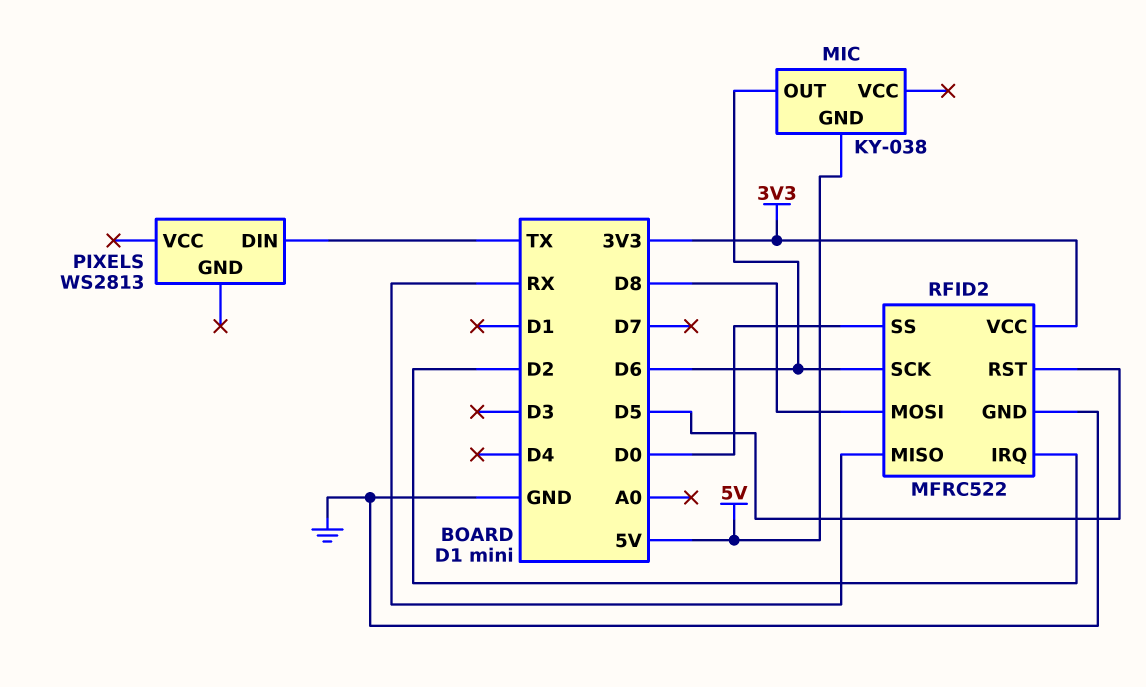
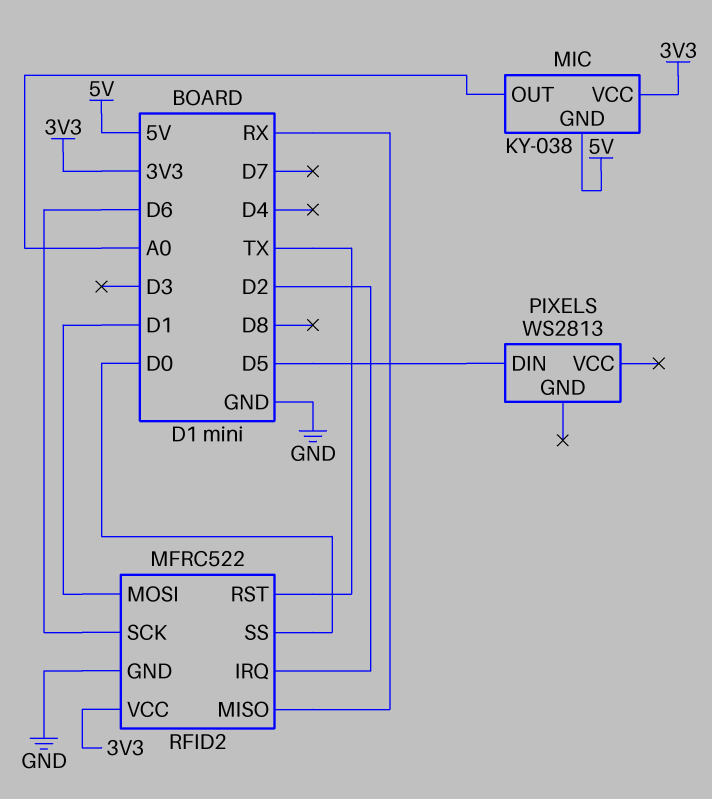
MIC pin OUT: D6 -> A0
MIC pin VCC: none -> 3V3
PIXELS pin DIN: TX -> D5
RFID2 pin MOSI: D8 -> D1
RFID2 pin RST: D5 -> TX

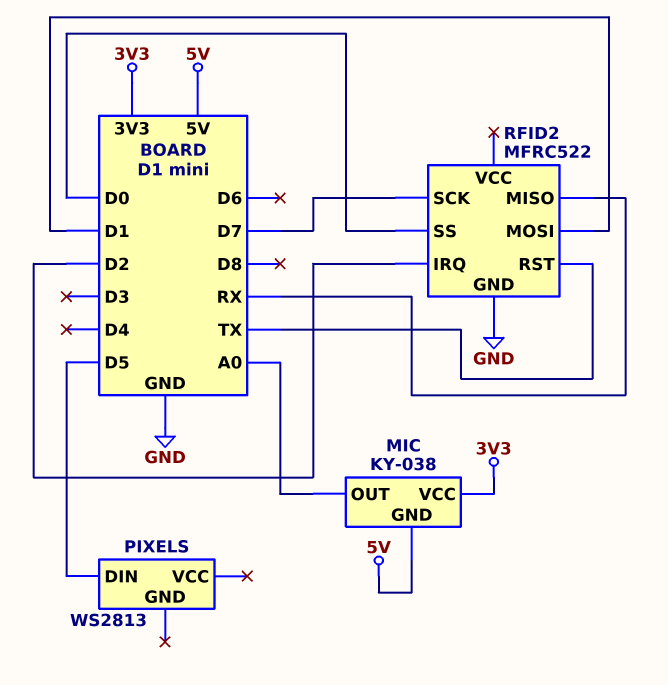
RFID2 pin SCK: D6 -> D7
RFID2 pin VCC: 3V3 -> none

